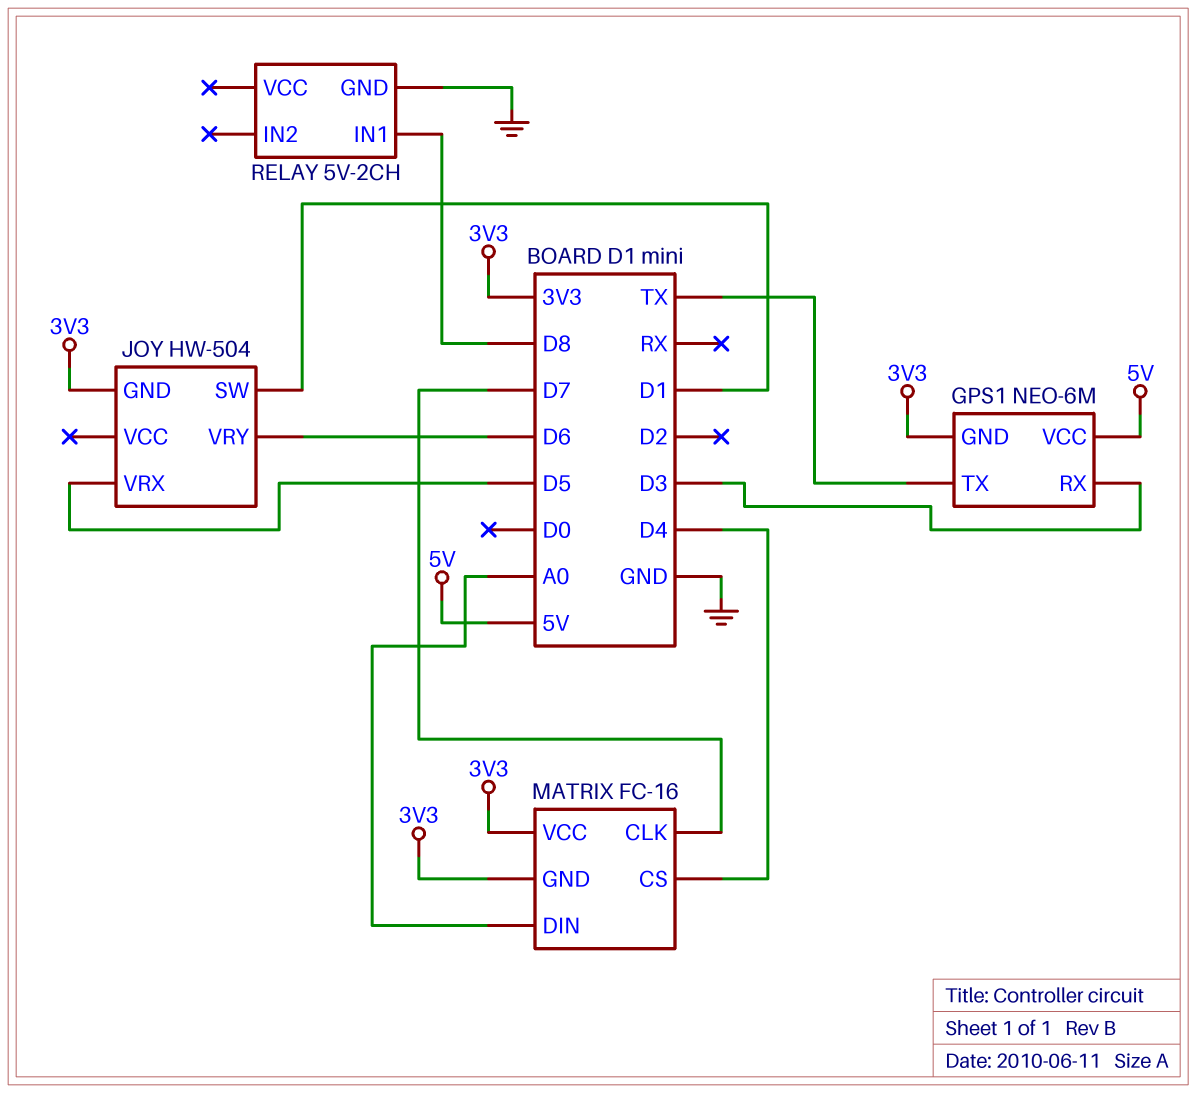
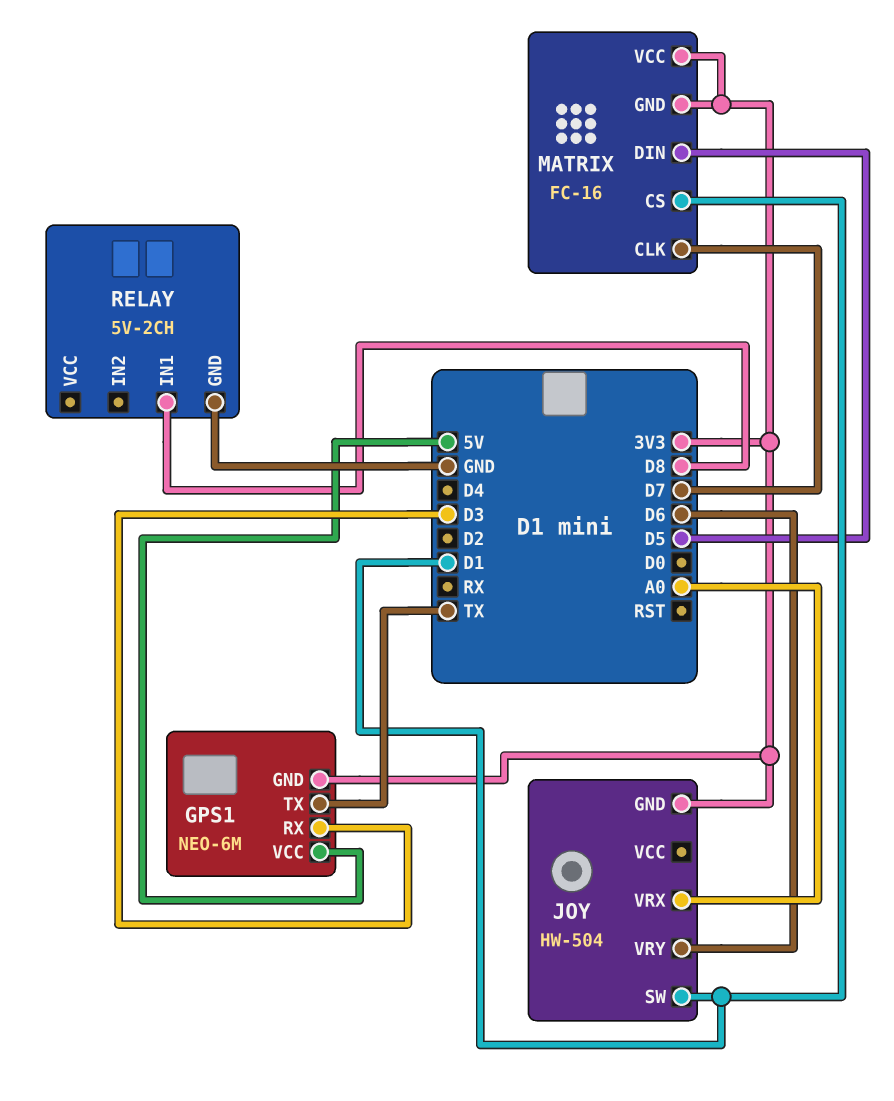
JOY pin VRX: D5 -> A0
MATRIX pin CS: D4 -> D1
MATRIX pin DIN: A0 -> D5

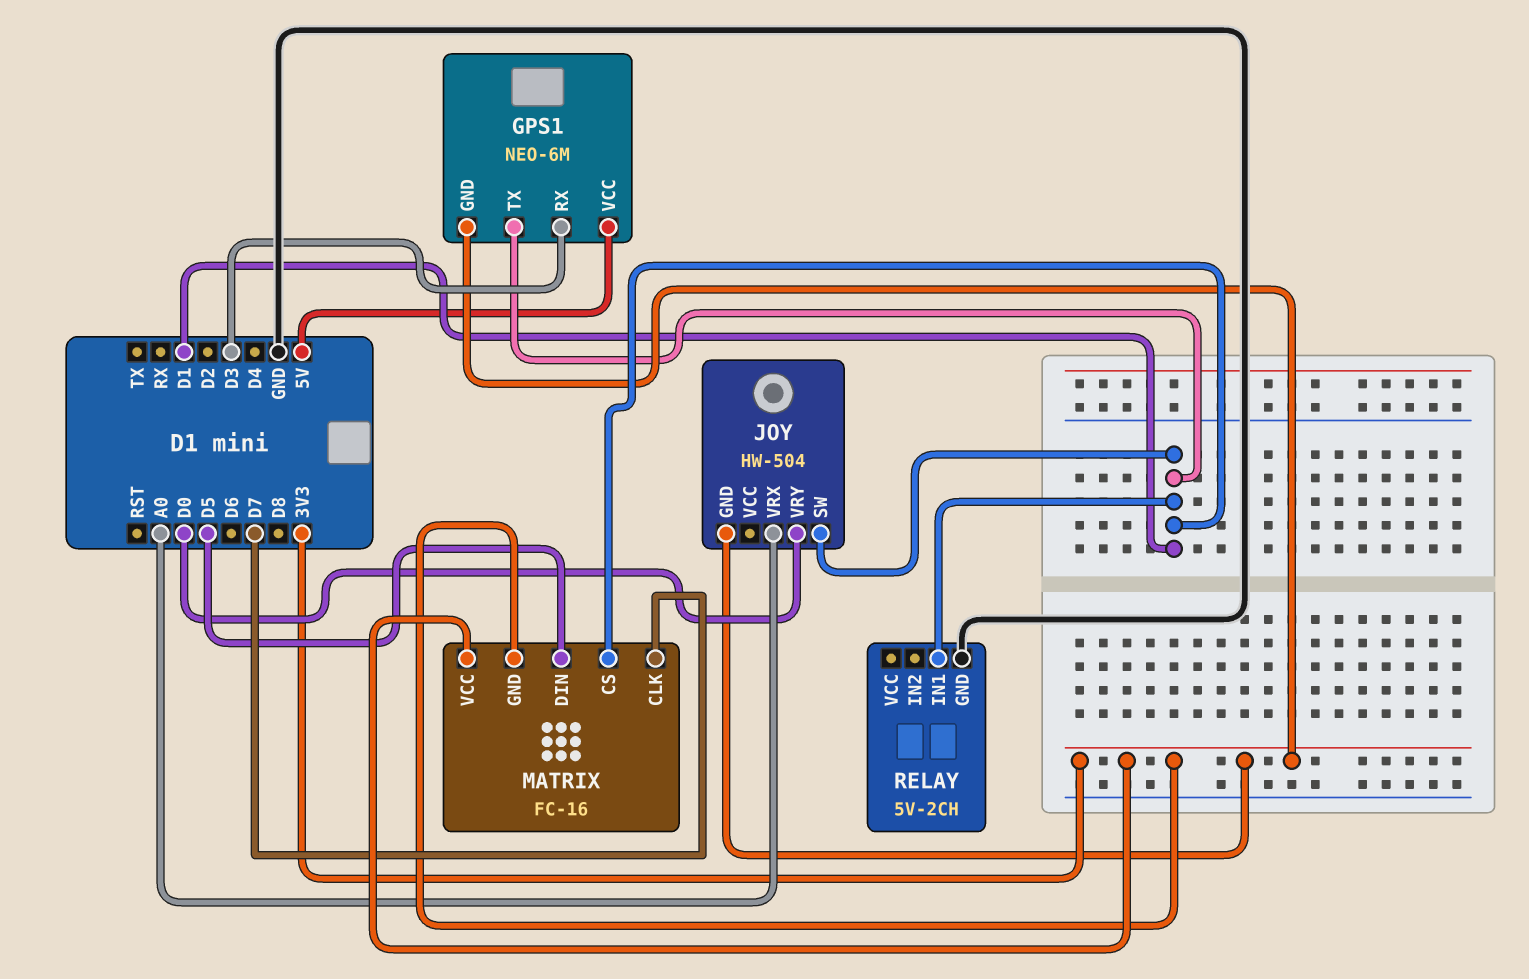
GPS1 pin TX: TX -> D1
JOY pin VRY: D6 -> D0
RELAY pin IN1: D8 -> D1

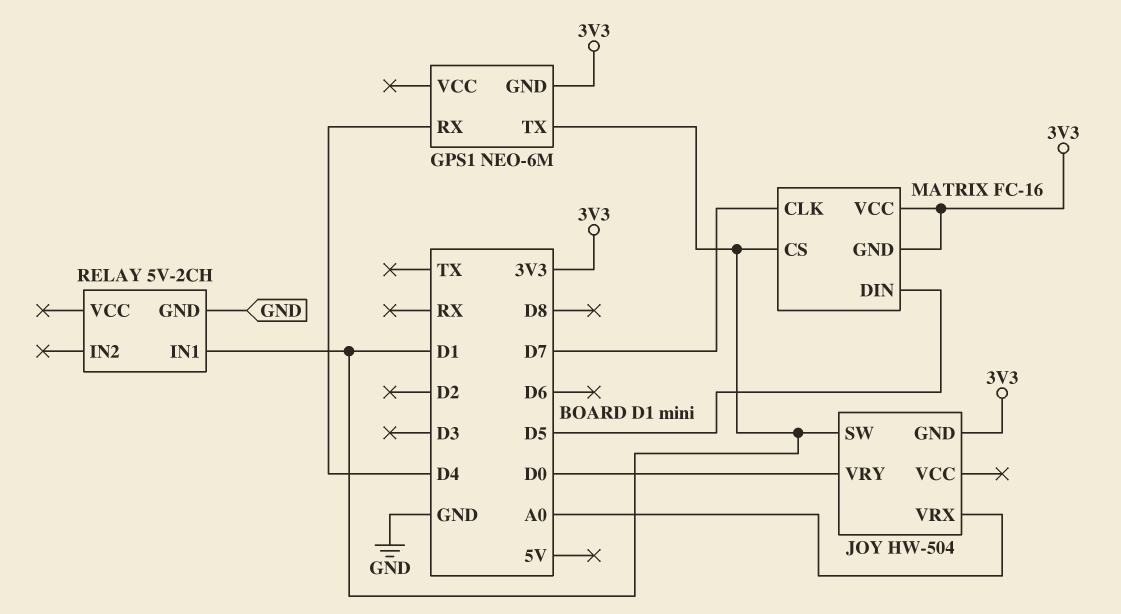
GPS1 pin RX: D3 -> D4
GPS1 pin VCC: 5V -> none

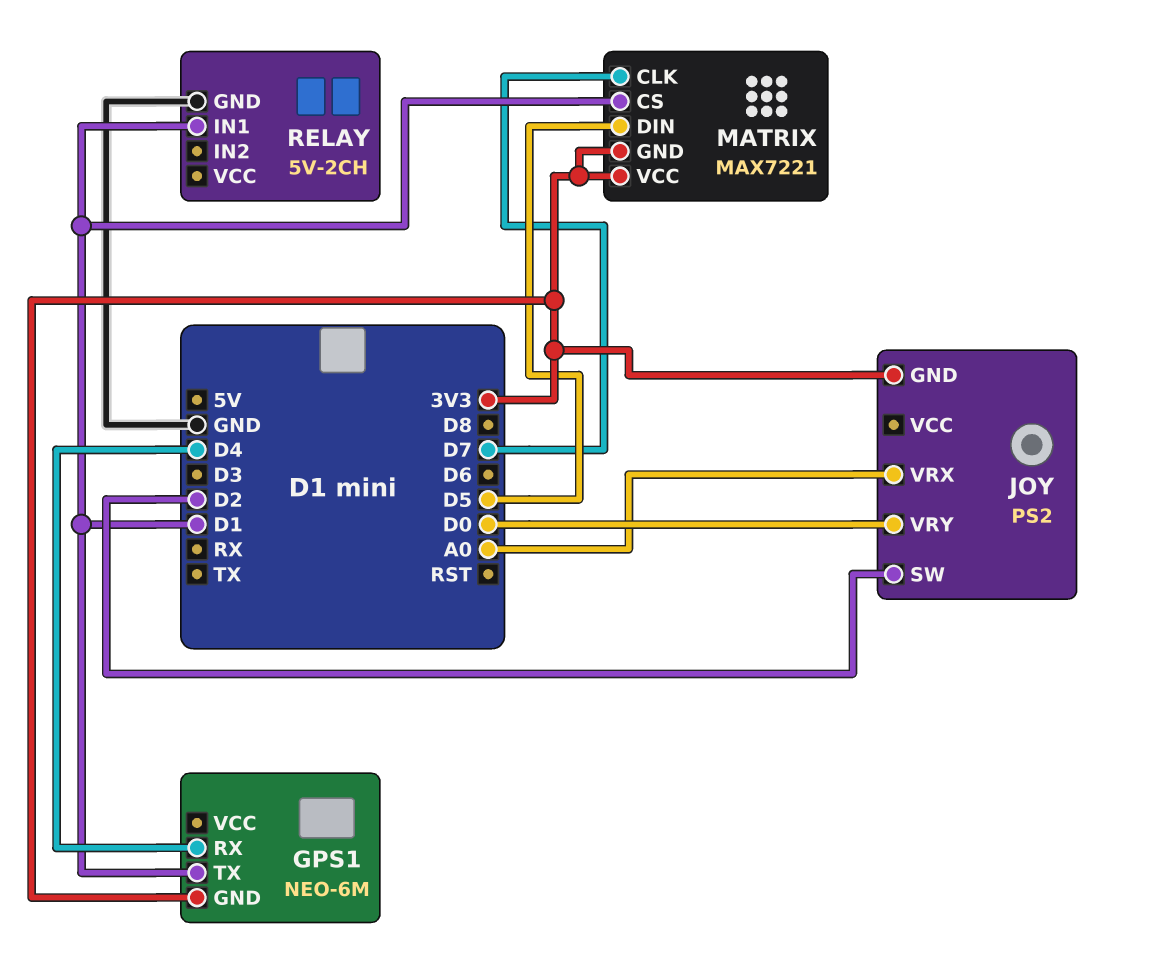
JOY: HW-504 -> PS2
JOY pin SW: D1 -> D2
MATRIX: FC-16 -> MAX7221

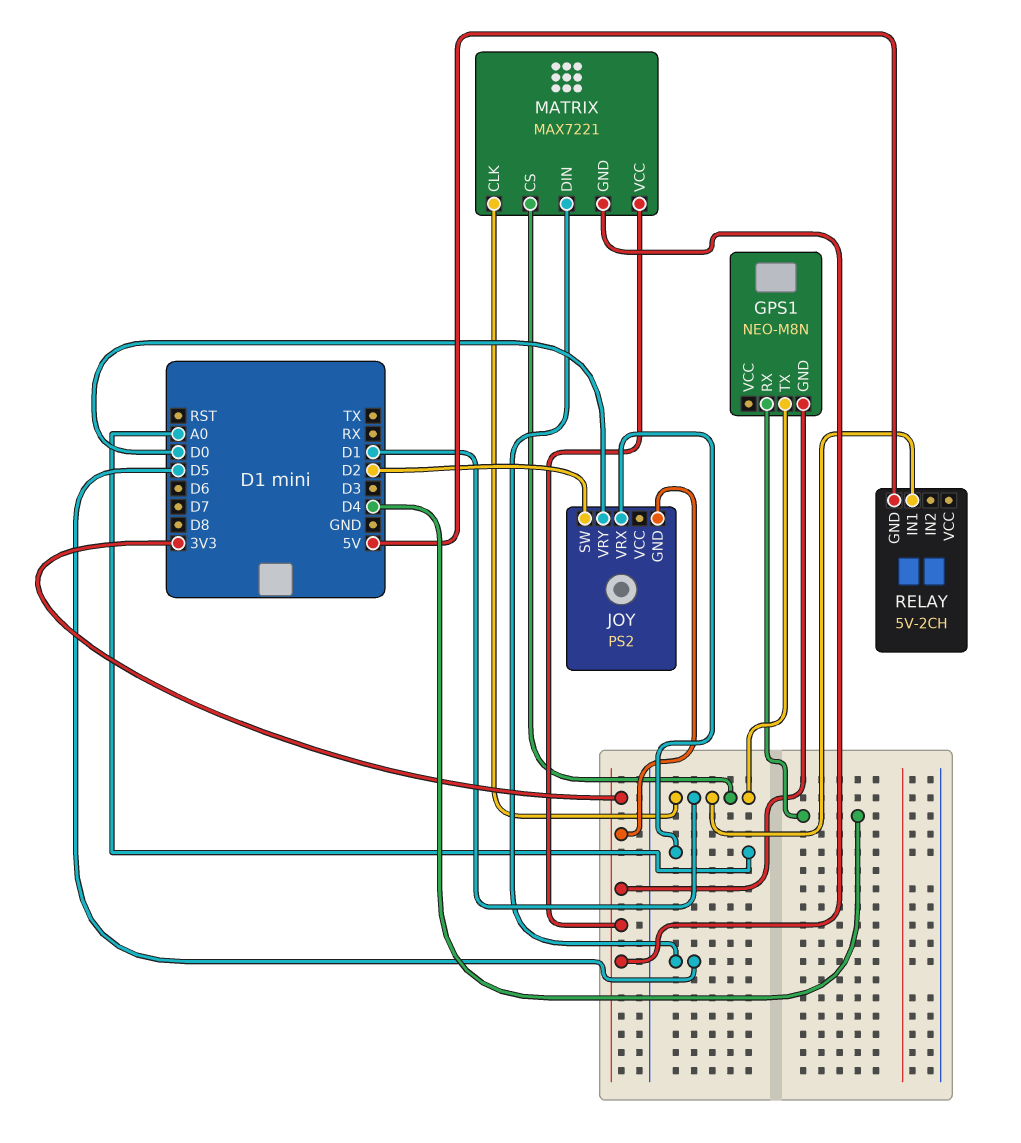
GPS1: NEO-6M -> NEO-M8N
MATRIX pin CLK: D7 -> D1
RELAY pin GND: GND -> 5V

